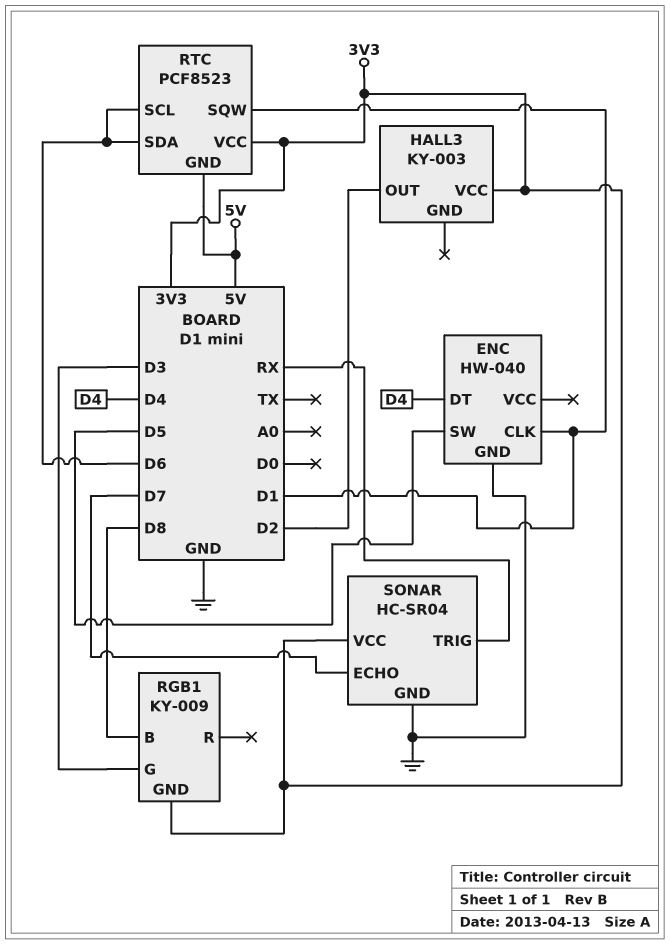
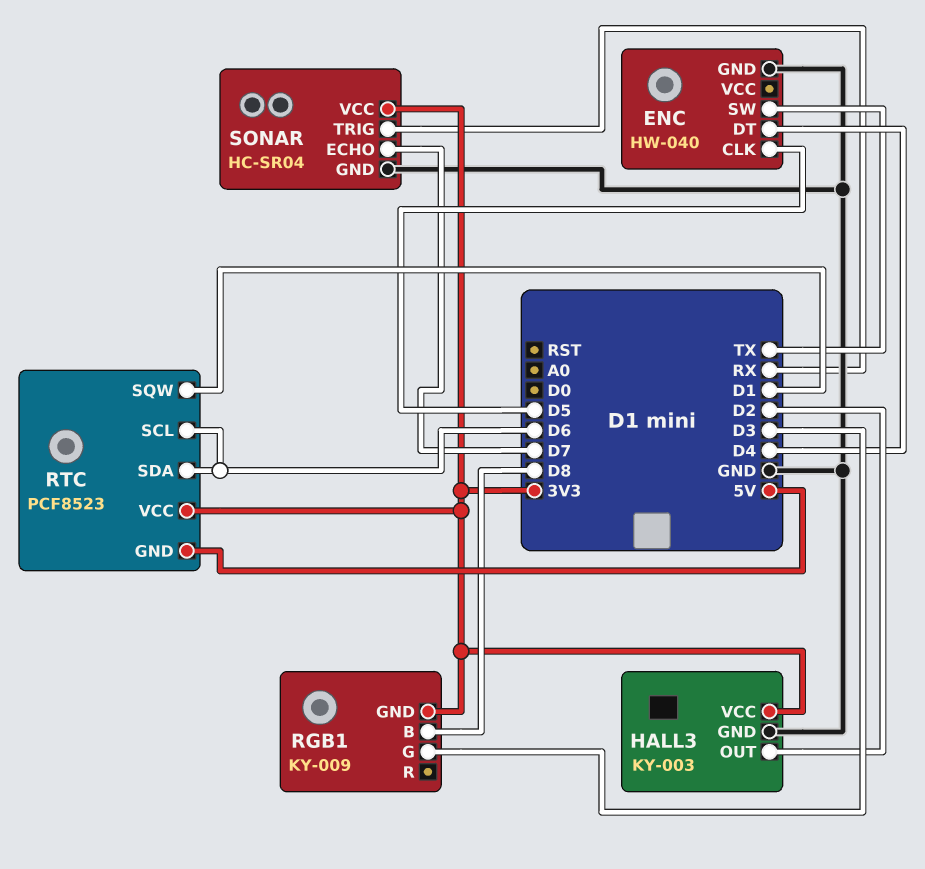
ENC pin CLK: D1 -> D5
ENC pin SW: D5 -> TX
HALL3 pin GND: none -> GND

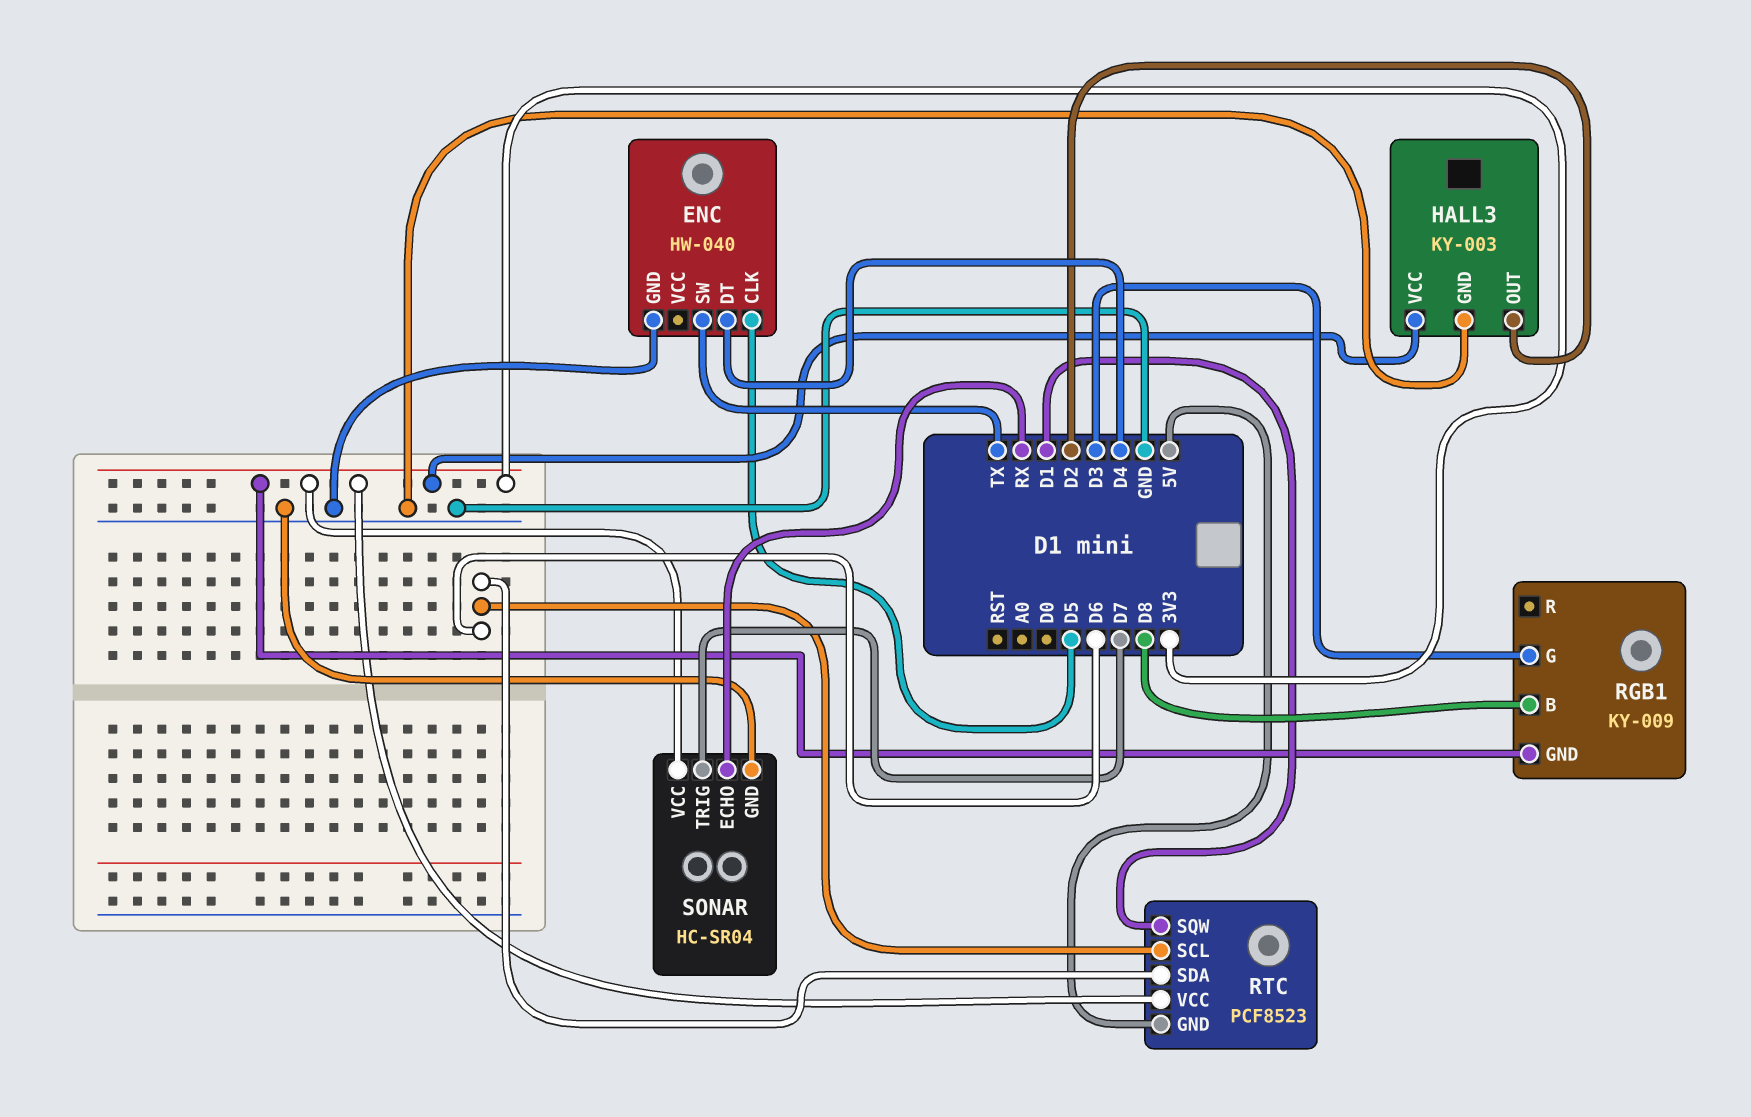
SONAR pin ECHO: D7 -> RX
SONAR pin TRIG: RX -> D7

